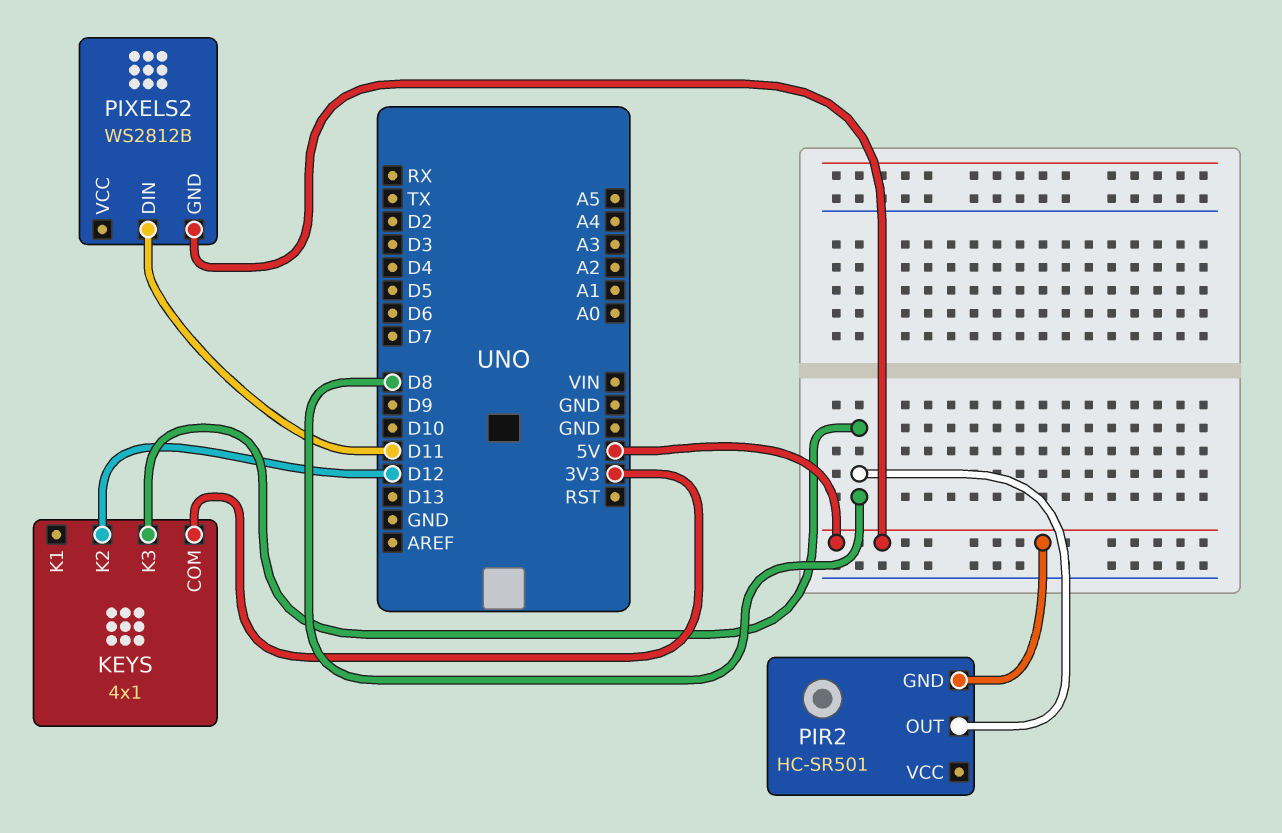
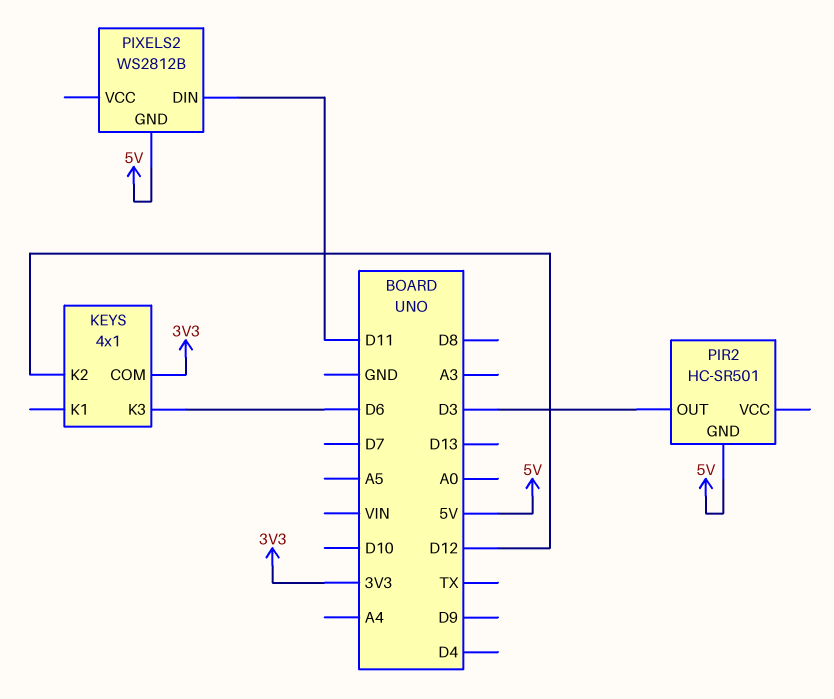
KEYS pin K3: D8 -> D6
PIR2 pin OUT: D8 -> D3

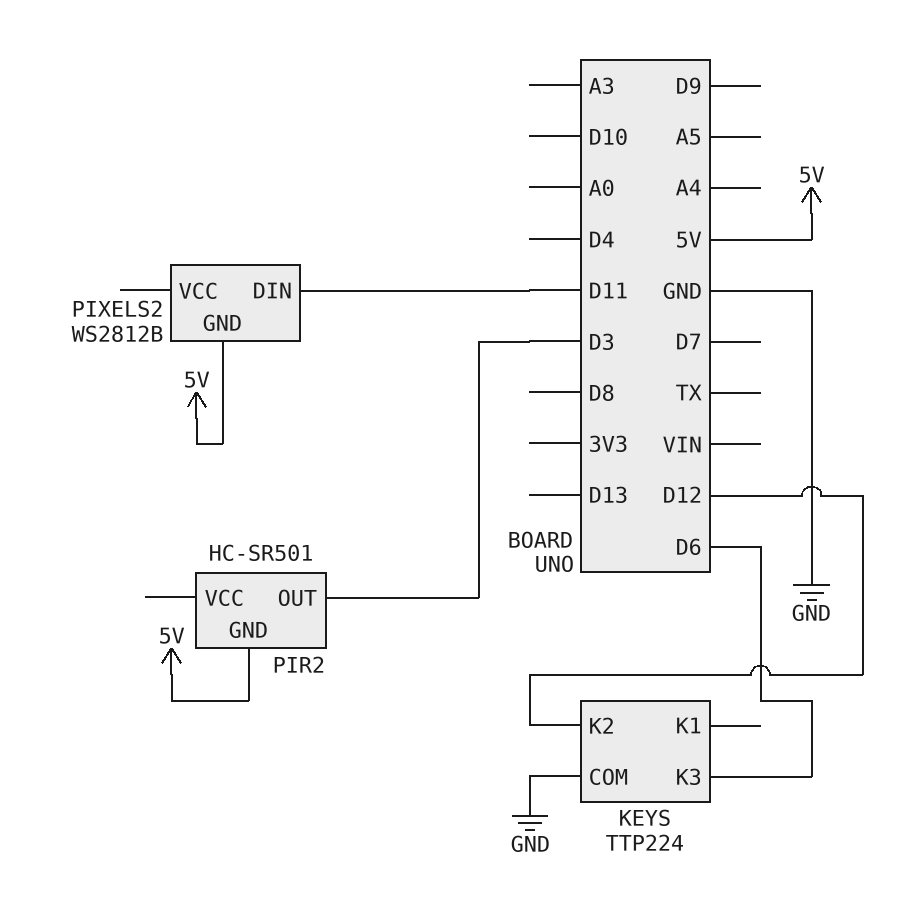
KEYS: 4x1 -> TTP224
KEYS pin COM: 3V3 -> GND

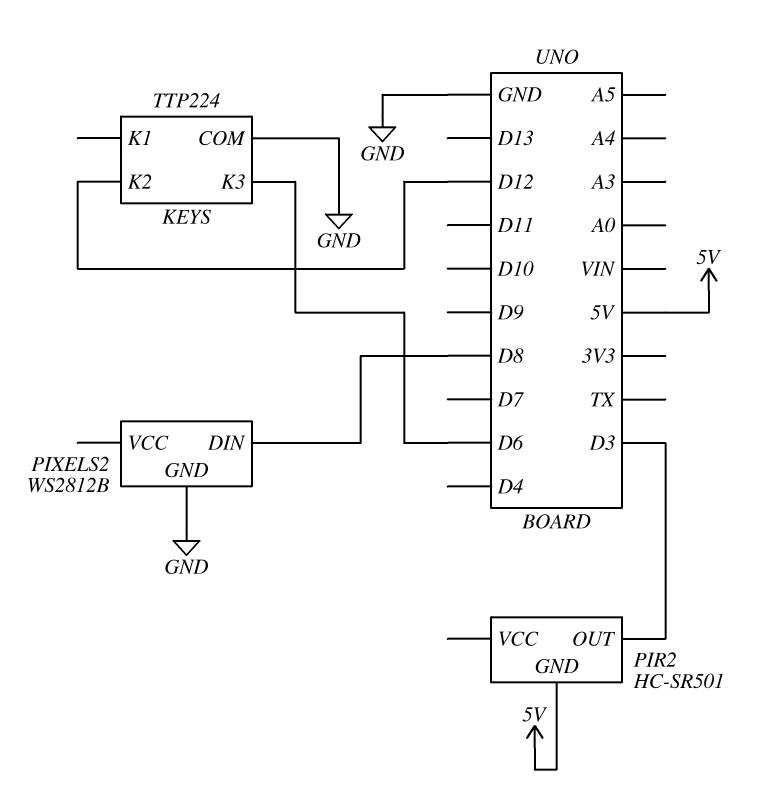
PIXELS2 pin DIN: D11 -> D8
PIXELS2 pin GND: 5V -> GND

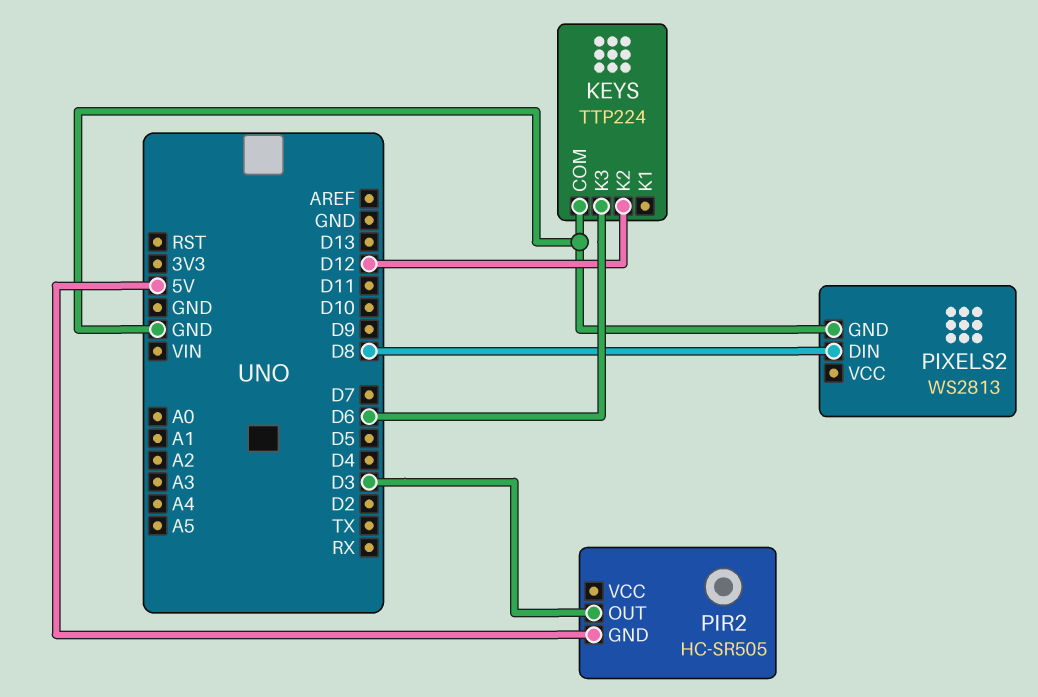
PIR2: HC-SR501 -> HC-SR505
PIXELS2: WS2812B -> WS2813

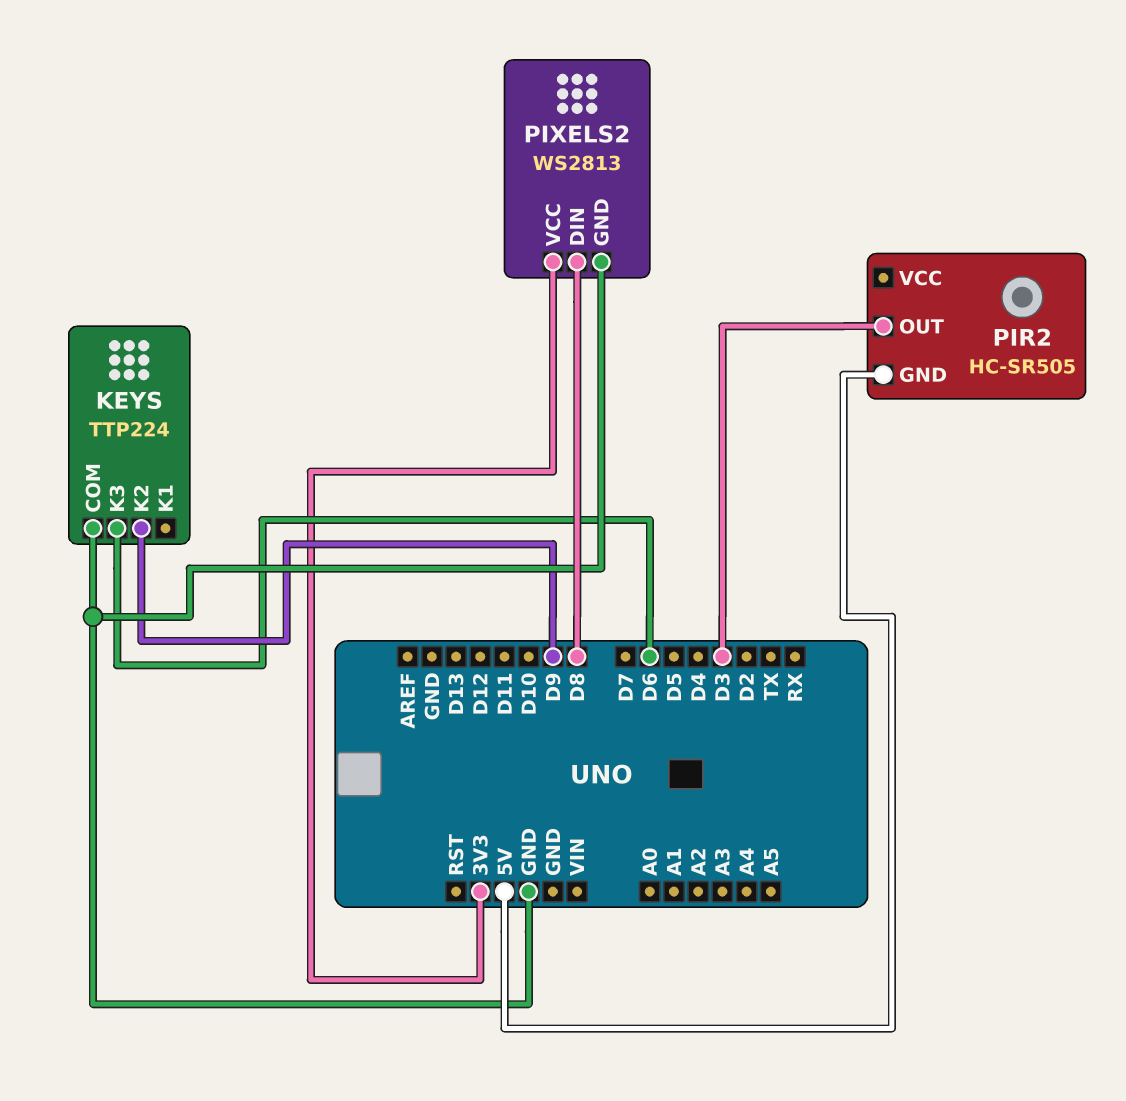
KEYS pin K2: D12 -> D9
PIXELS2 pin VCC: none -> 3V3

